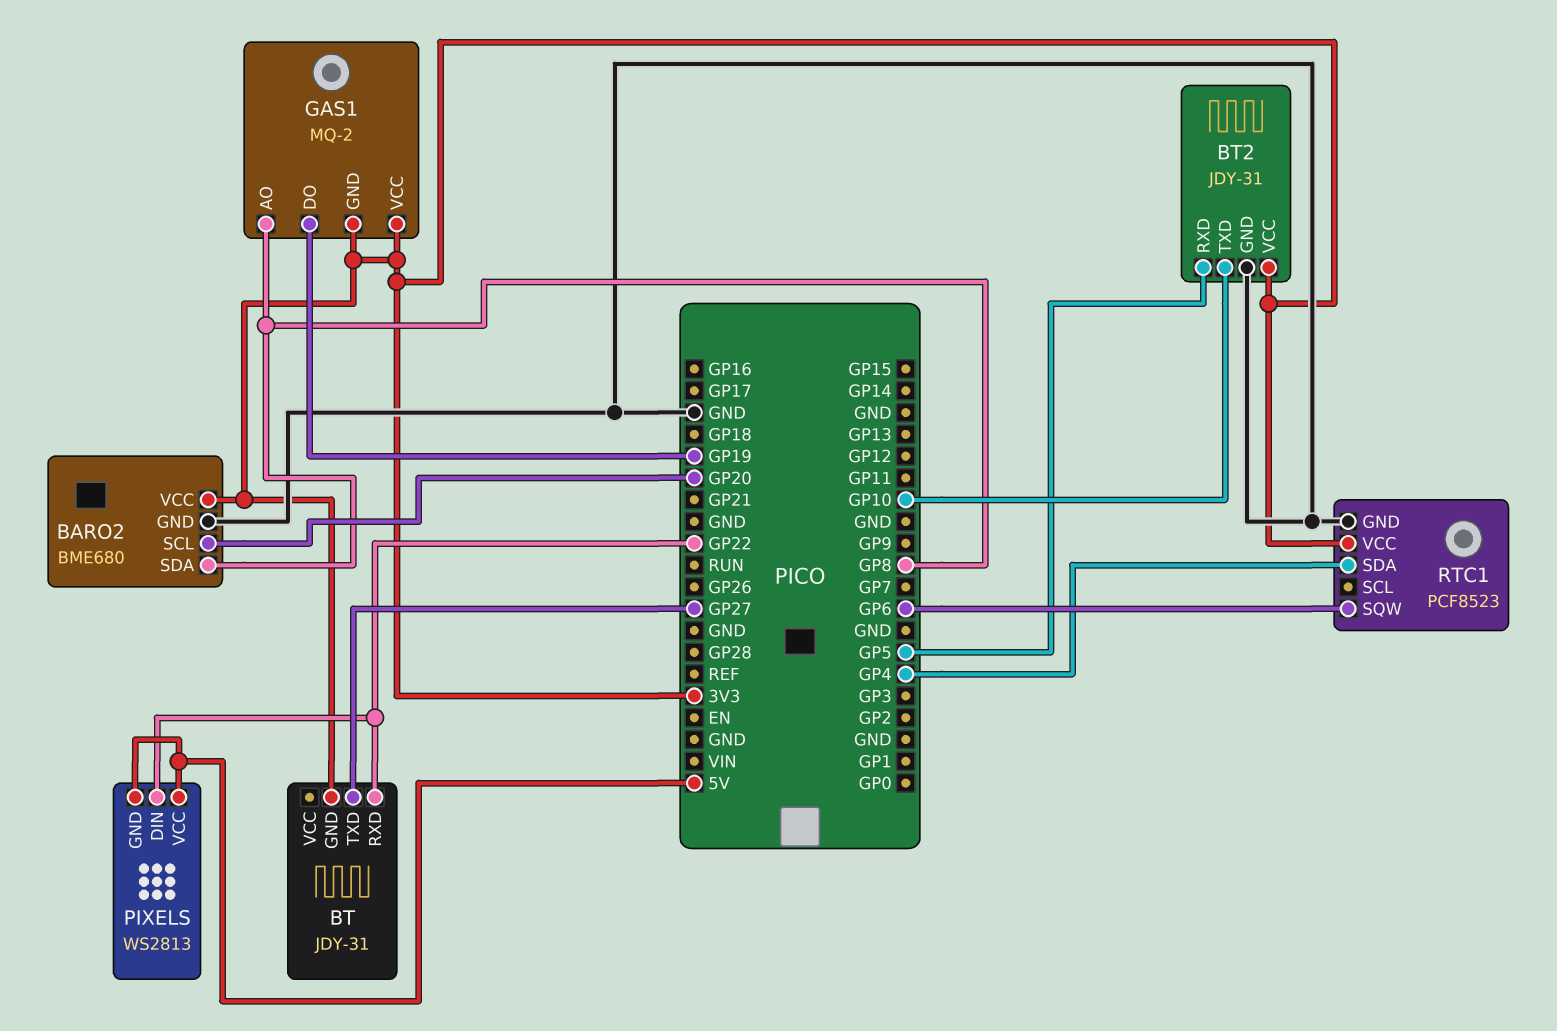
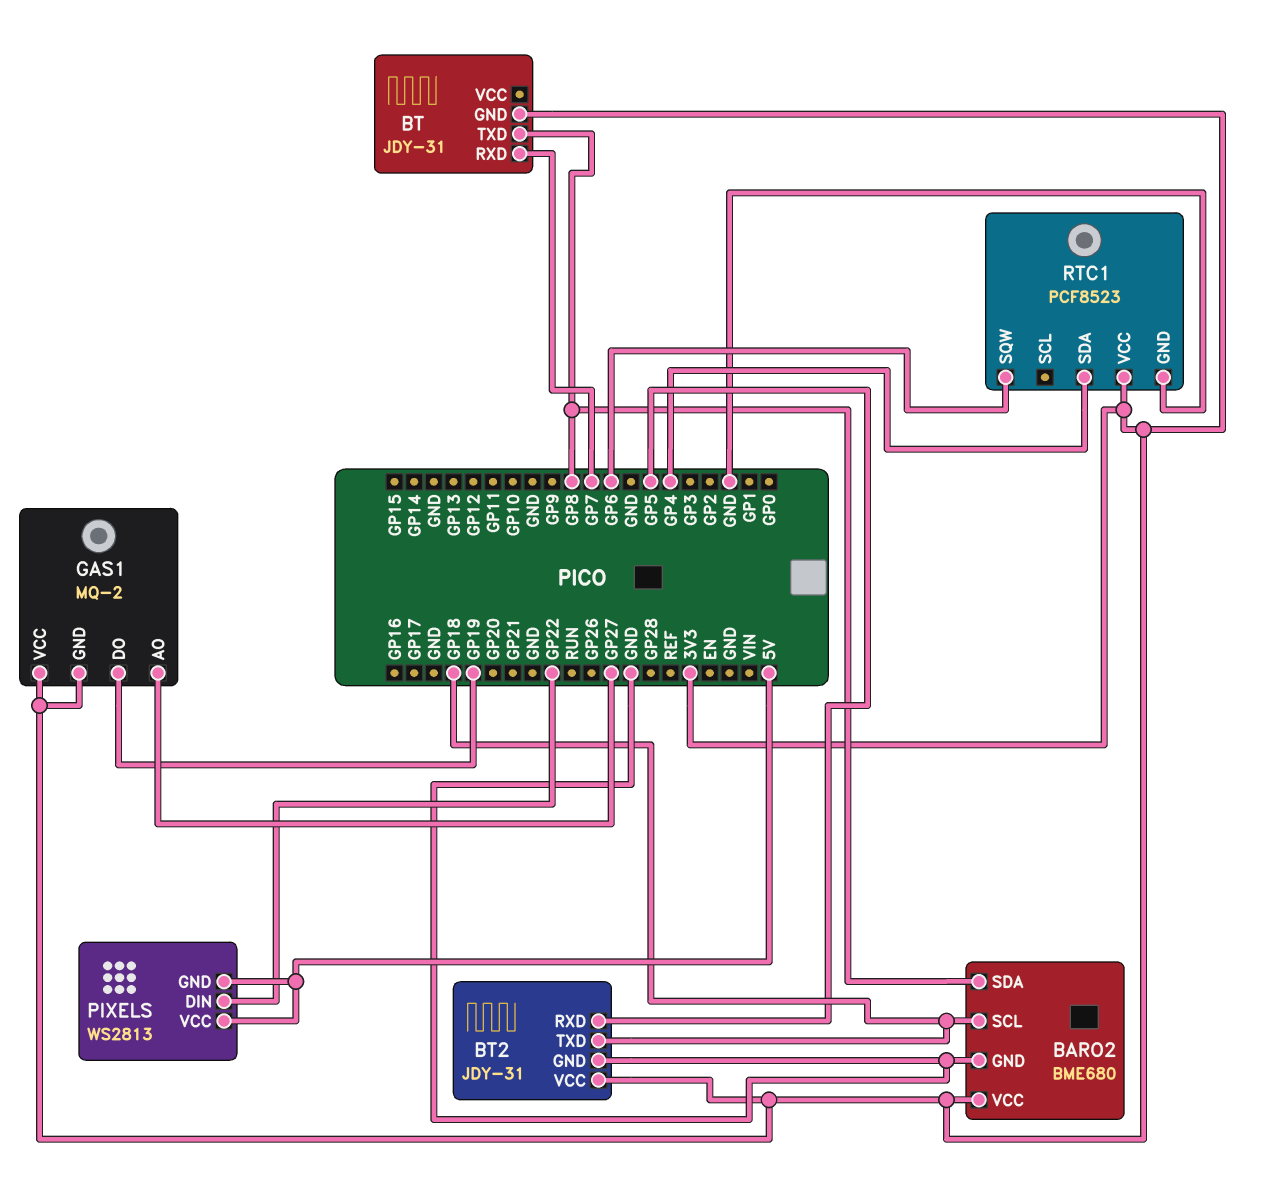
BARO2 pin SCL: GP20 -> GP18
BT pin RXD: GP22 -> GP7
BT pin TXD: GP27 -> GP8
BT2 pin TXD: GP10 -> GP18
GAS1 pin AO: GP8 -> GP27

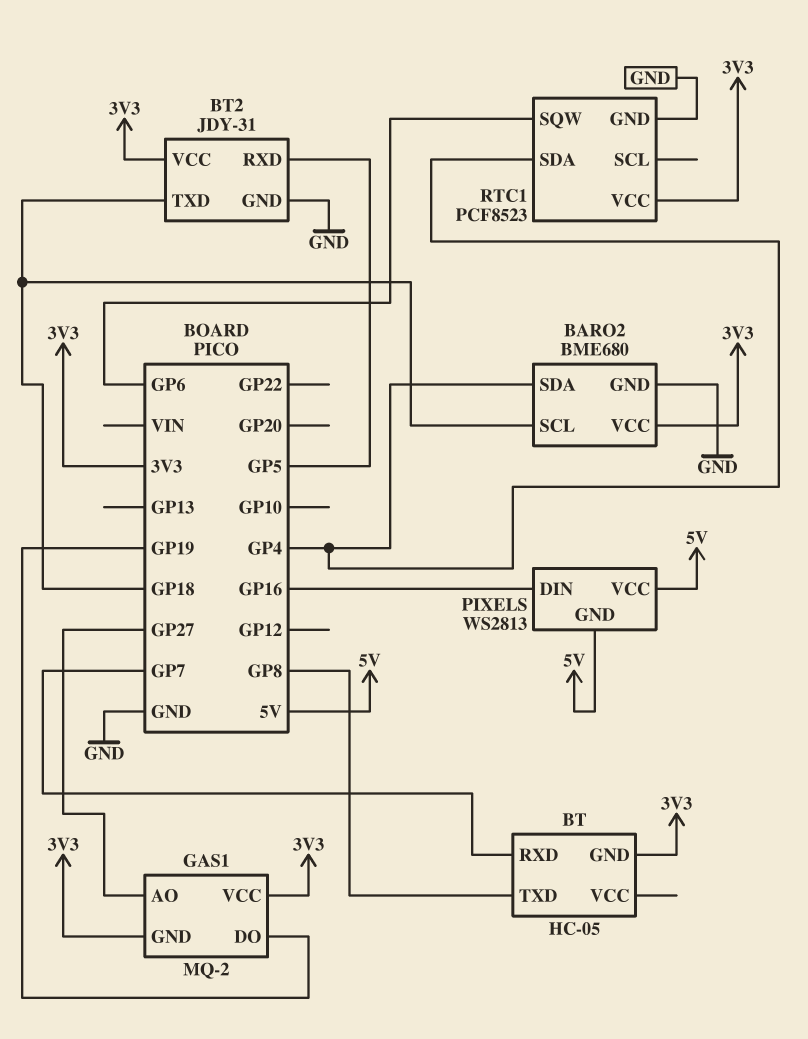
BARO2 pin SDA: GP8 -> GP4
BT: JDY-31 -> HC-05
PIXELS pin DIN: GP22 -> GP16

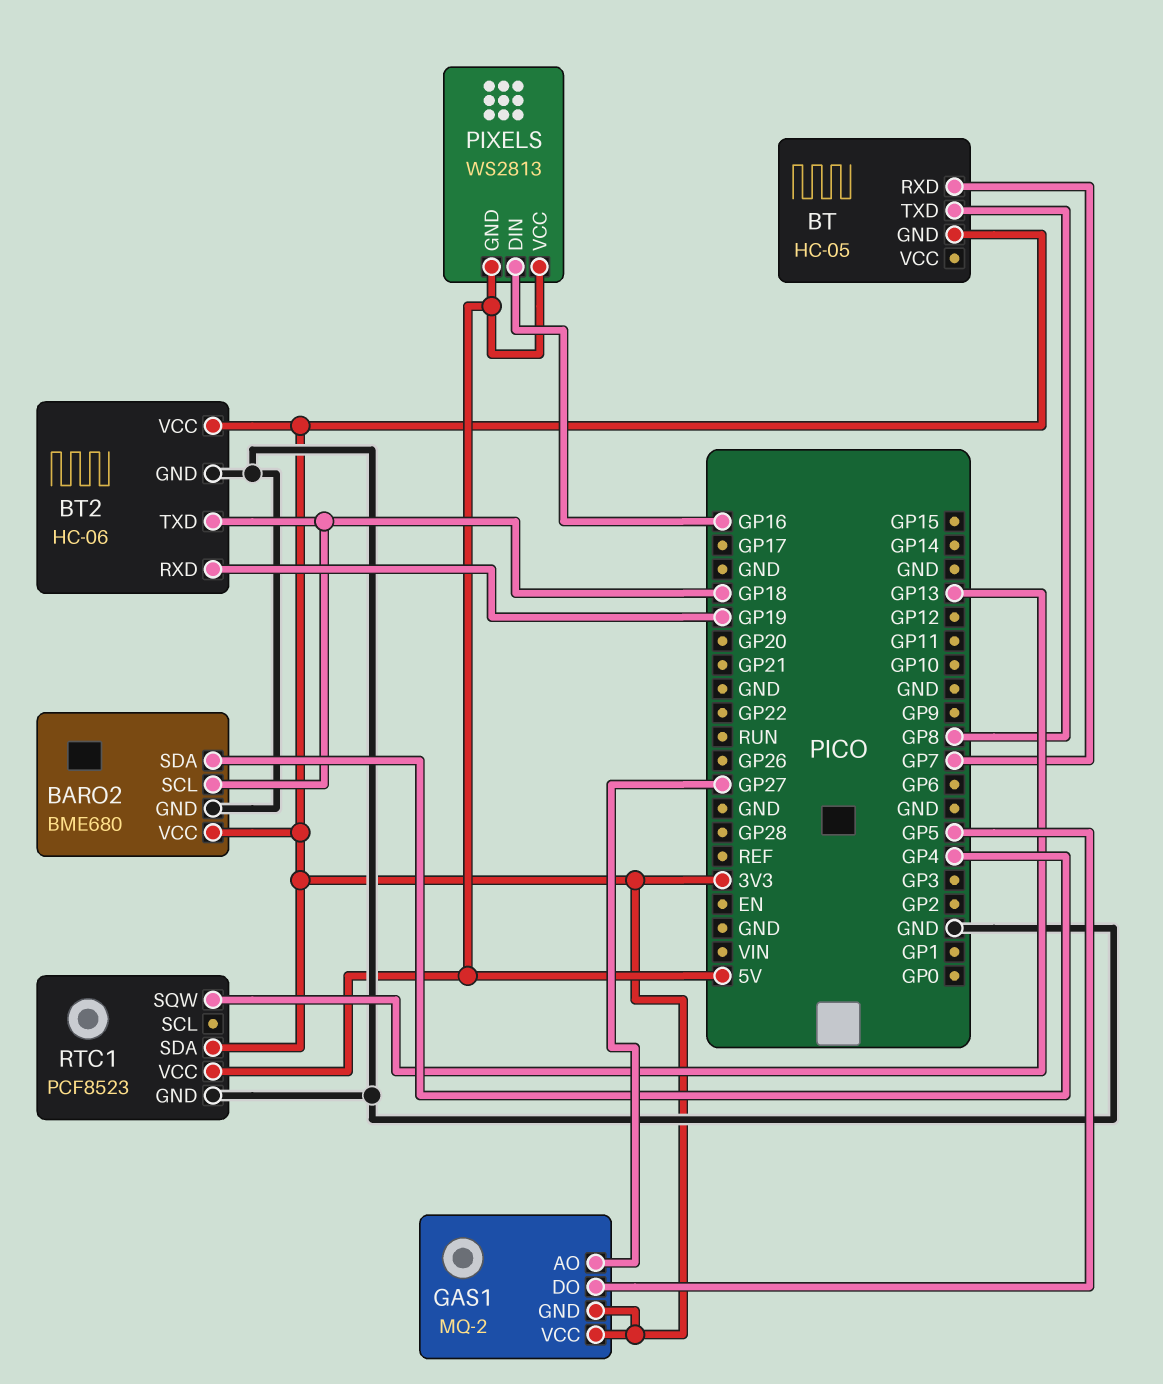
BT2: JDY-31 -> HC-06
BT2 pin RXD: GP5 -> GP19
GAS1 pin DO: GP19 -> GP5
RTC1 pin SDA: GP4 -> 3V3
RTC1 pin SQW: GP6 -> GP13
RTC1 pin VCC: 3V3 -> 5V

